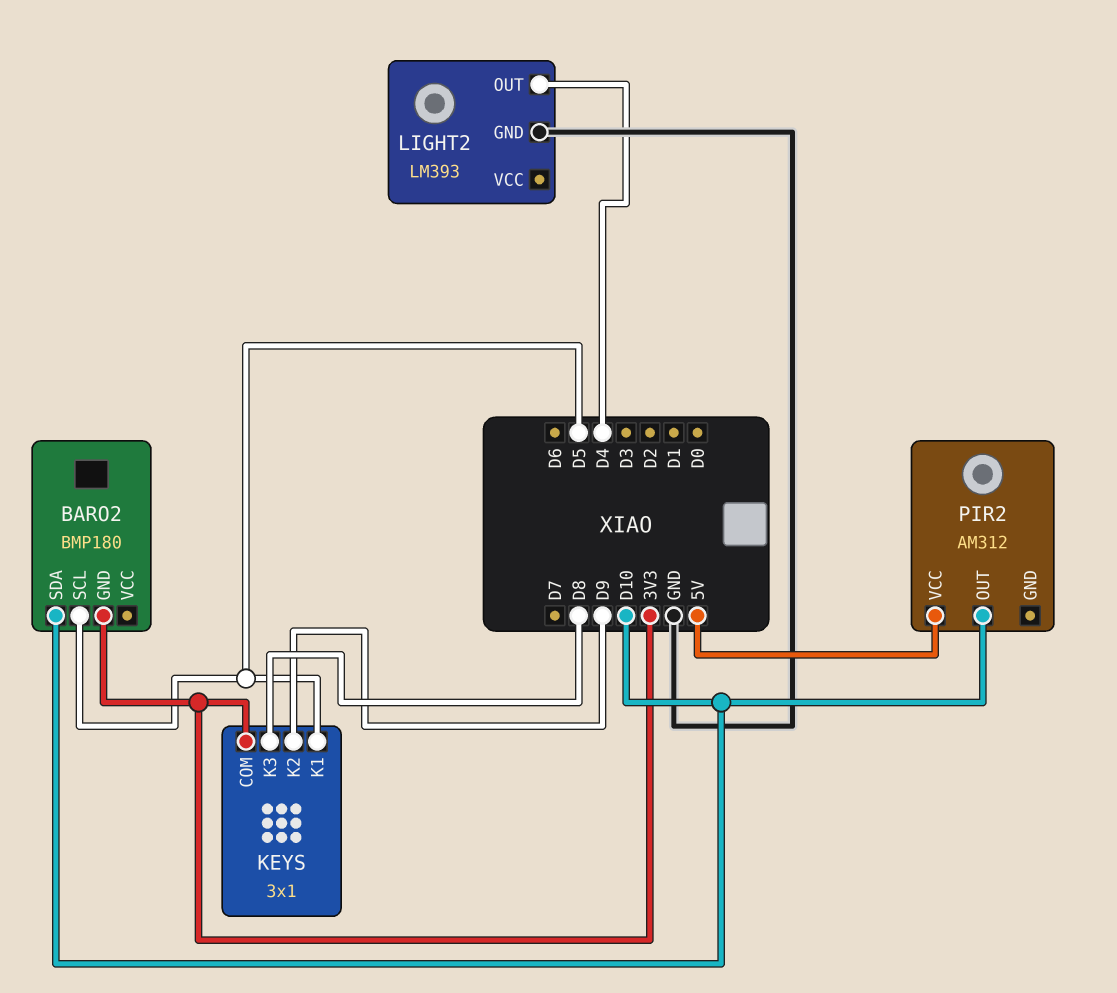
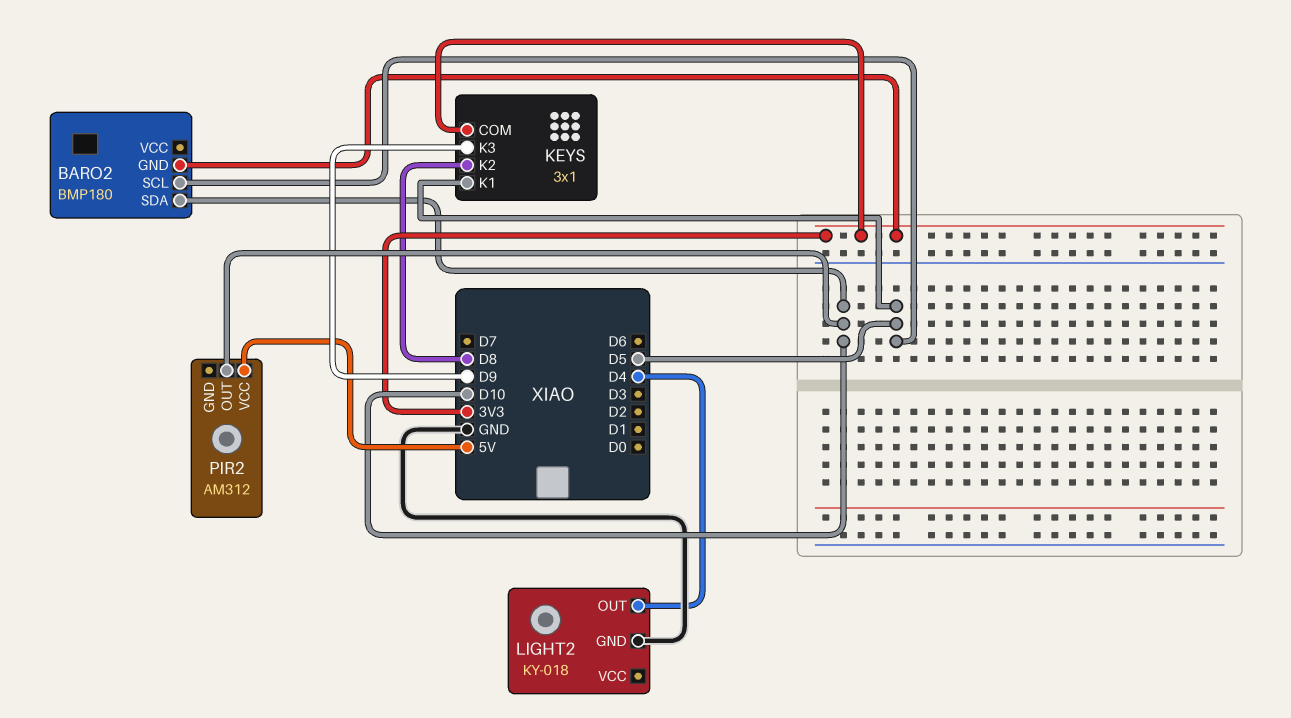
KEYS pin K2: D9 -> D8
KEYS pin K3: D8 -> D9
LIGHT2: LM393 -> KY-018

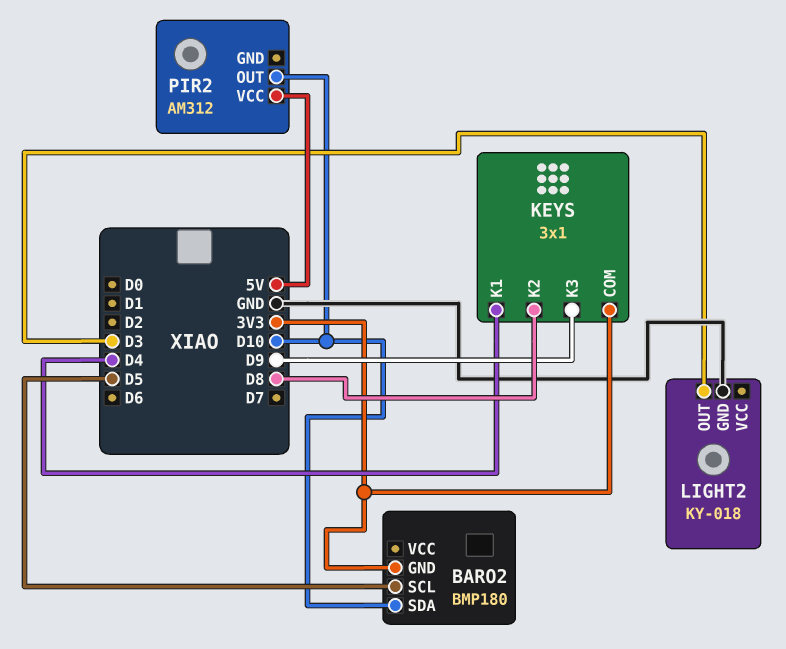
KEYS pin K1: D5 -> D4
LIGHT2 pin OUT: D4 -> D3

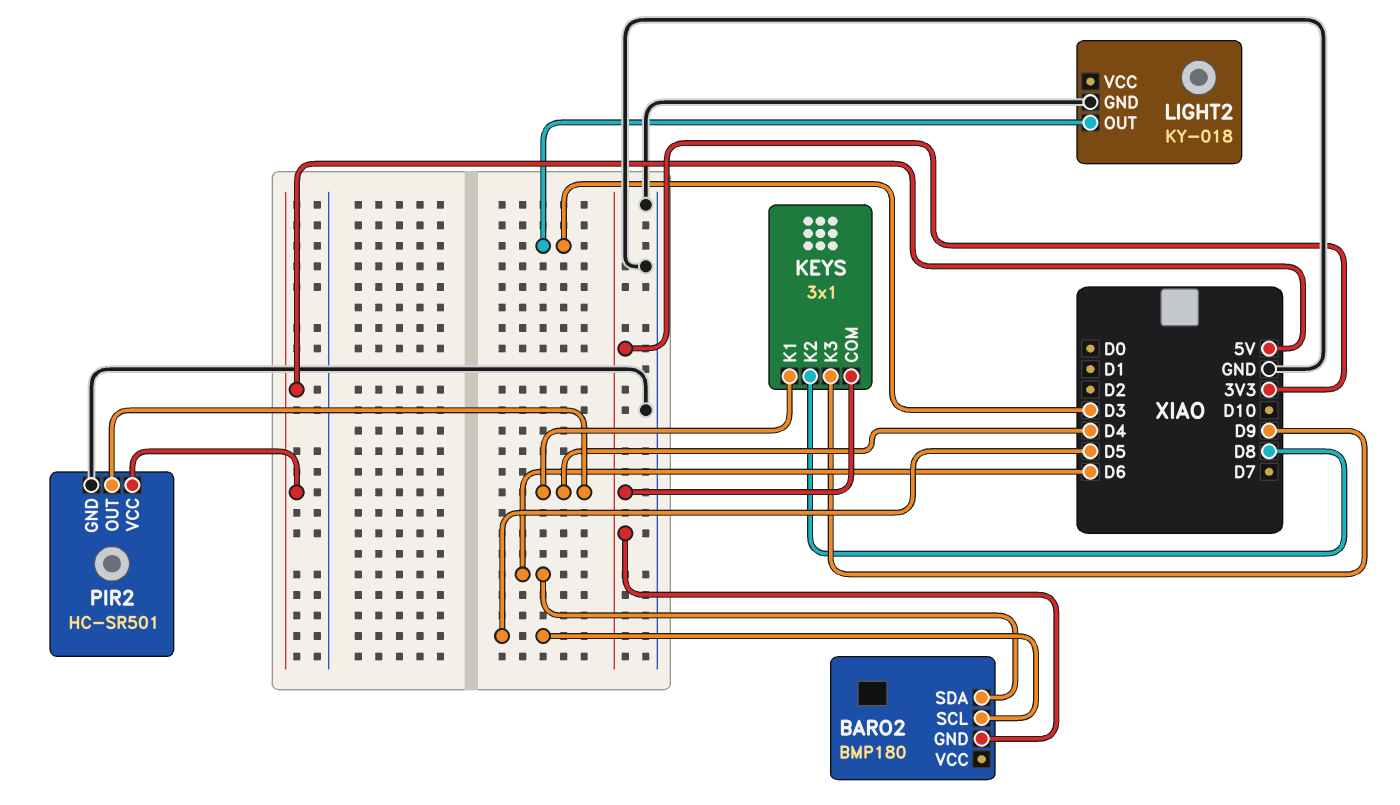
BARO2 pin SDA: D10 -> D6
PIR2: AM312 -> HC-SR501
PIR2 pin GND: none -> GND
PIR2 pin OUT: D10 -> D4

